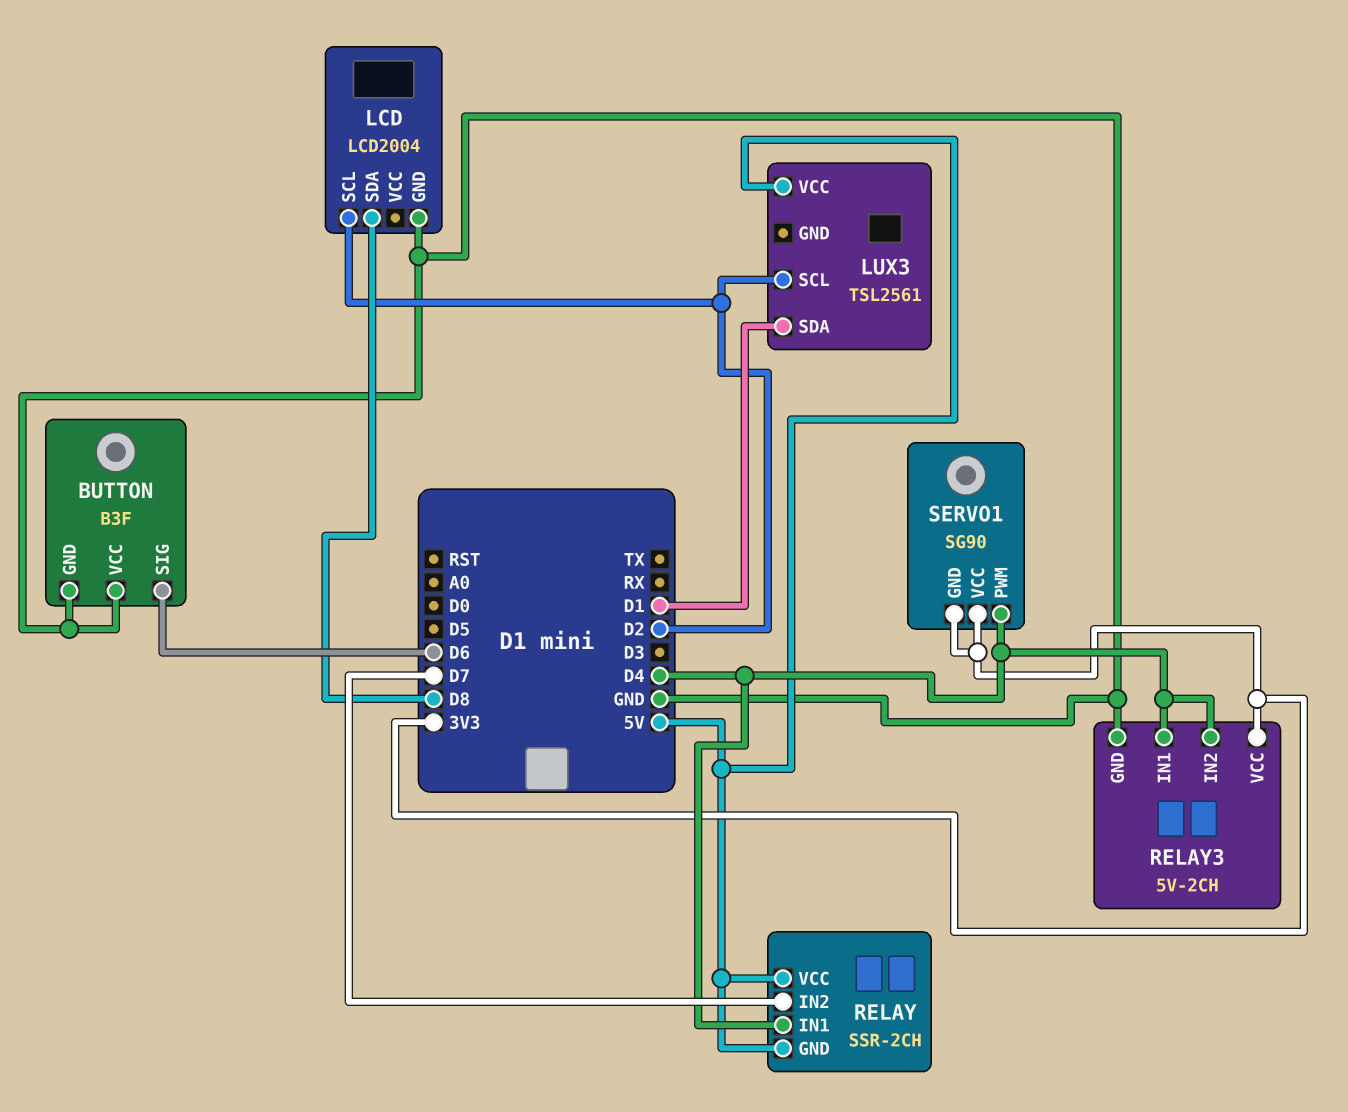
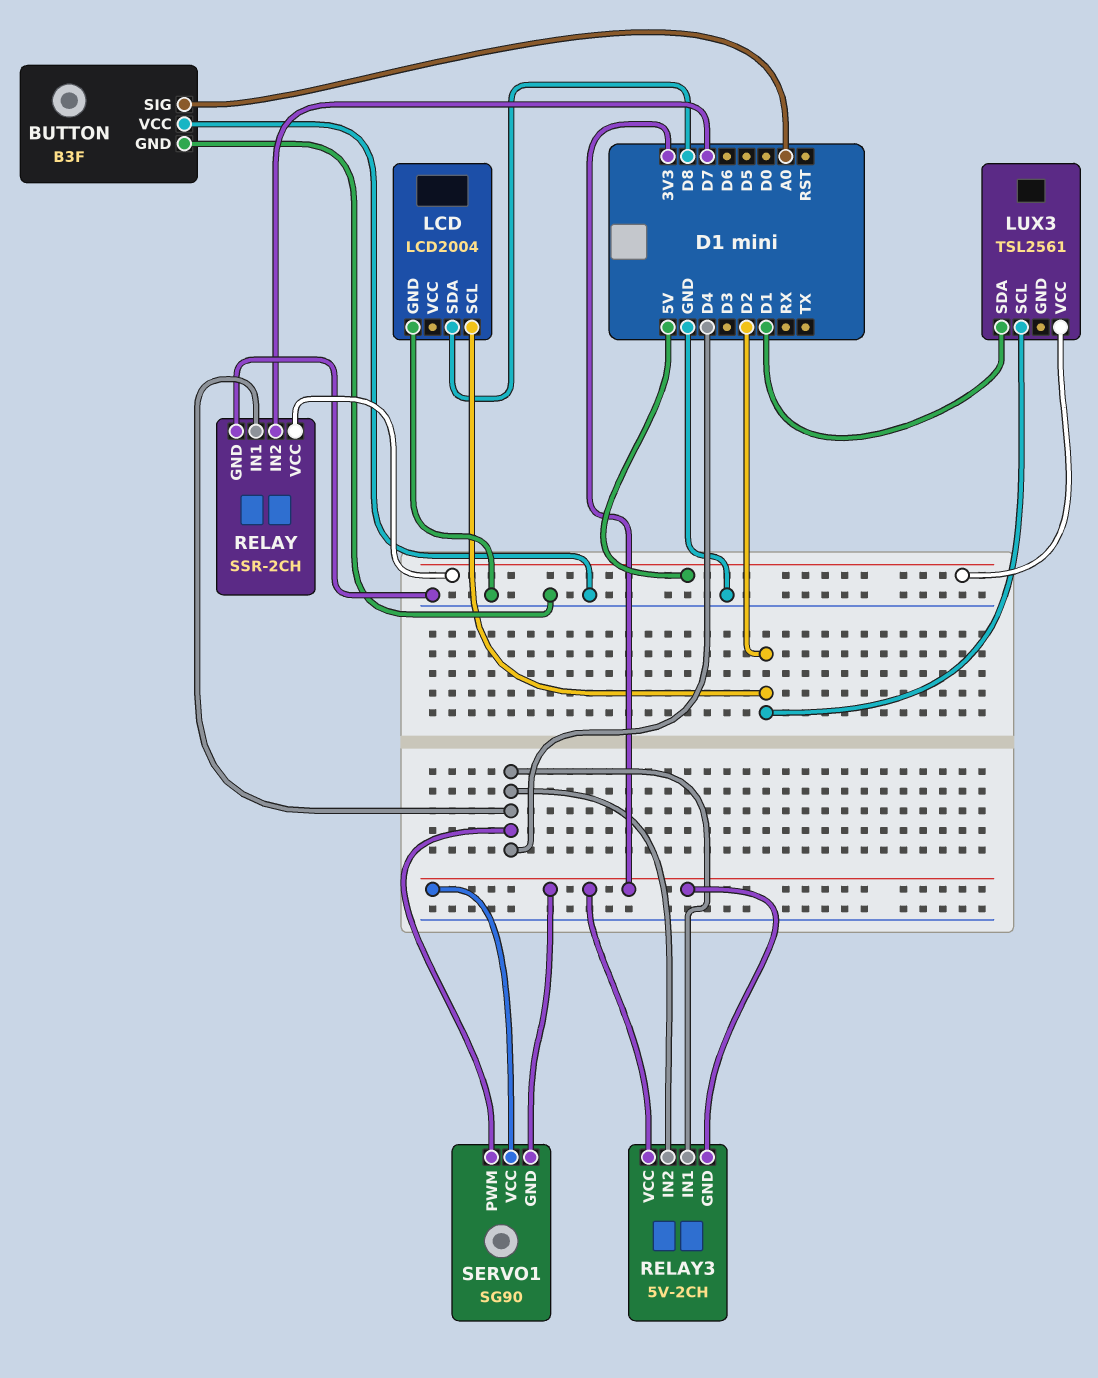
BUTTON pin SIG: D6 -> A0
RELAY pin GND: 5V -> GND
RELAY3 pin GND: GND -> 3V3

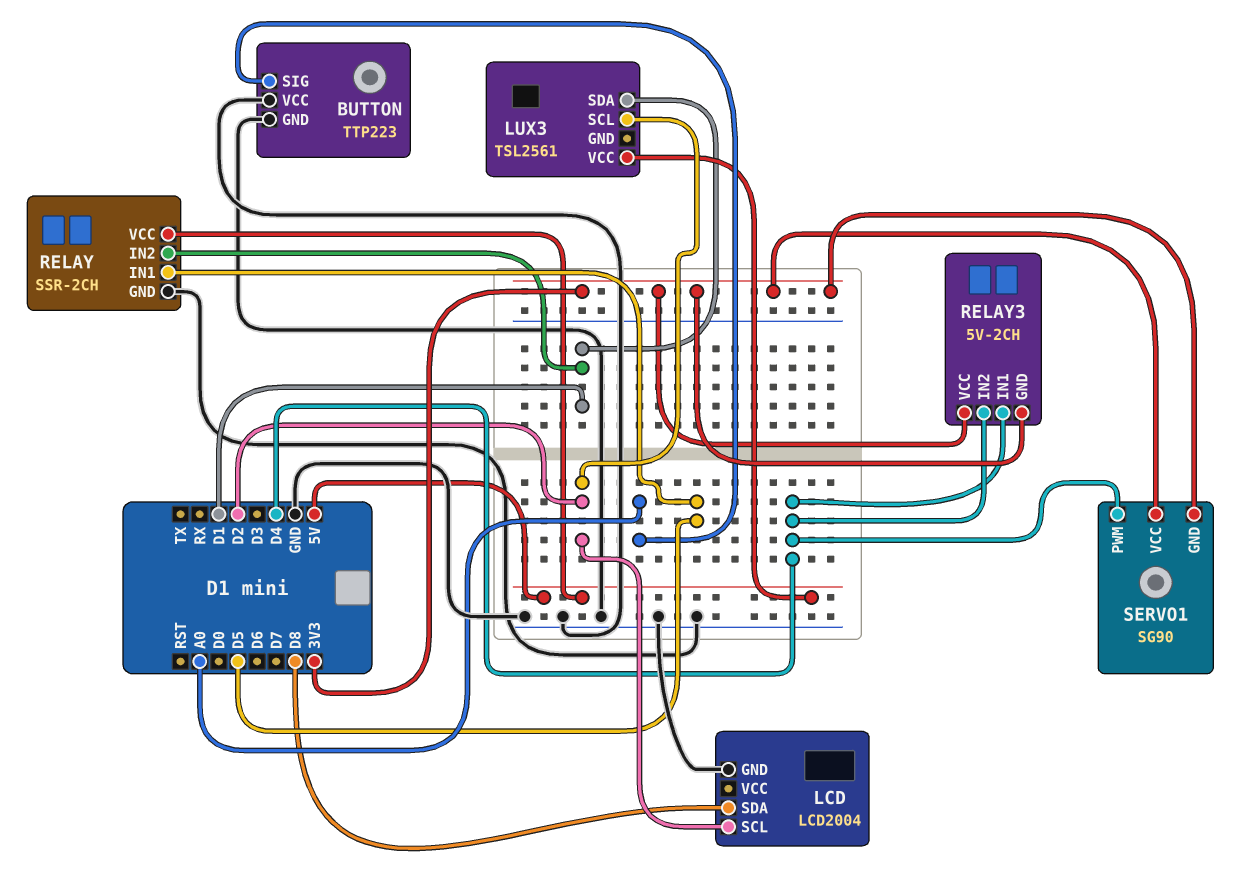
BUTTON: B3F -> TTP223
RELAY pin IN1: D4 -> D5
RELAY pin IN2: D7 -> D1

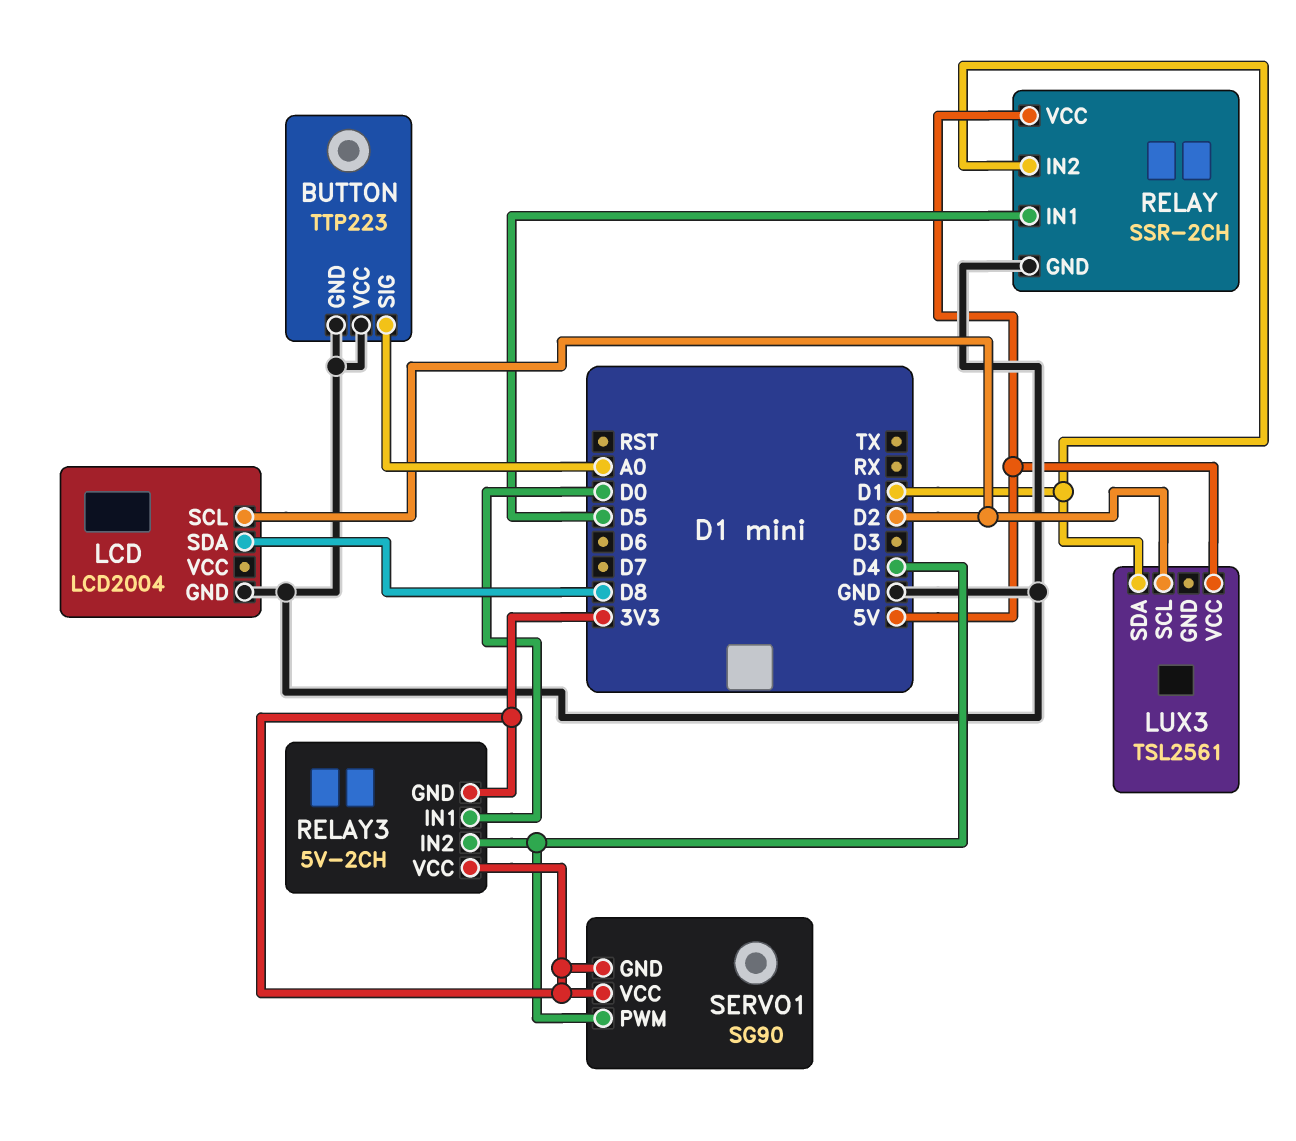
RELAY3 pin IN1: D4 -> D0

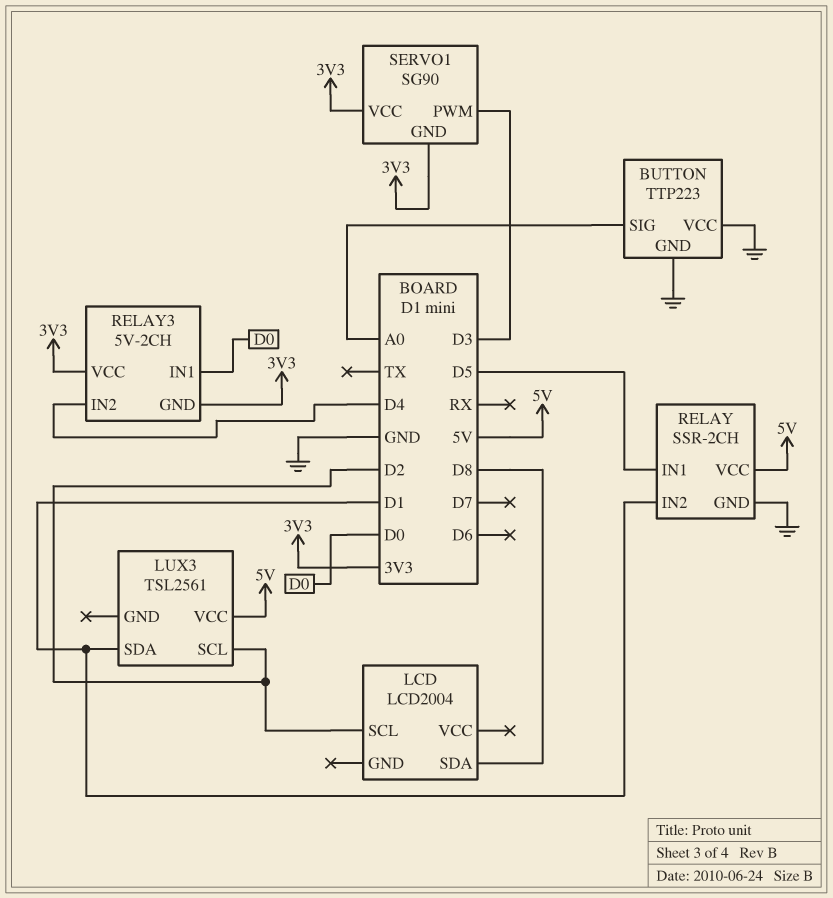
LCD pin GND: GND -> none
SERVO1 pin PWM: D4 -> D3

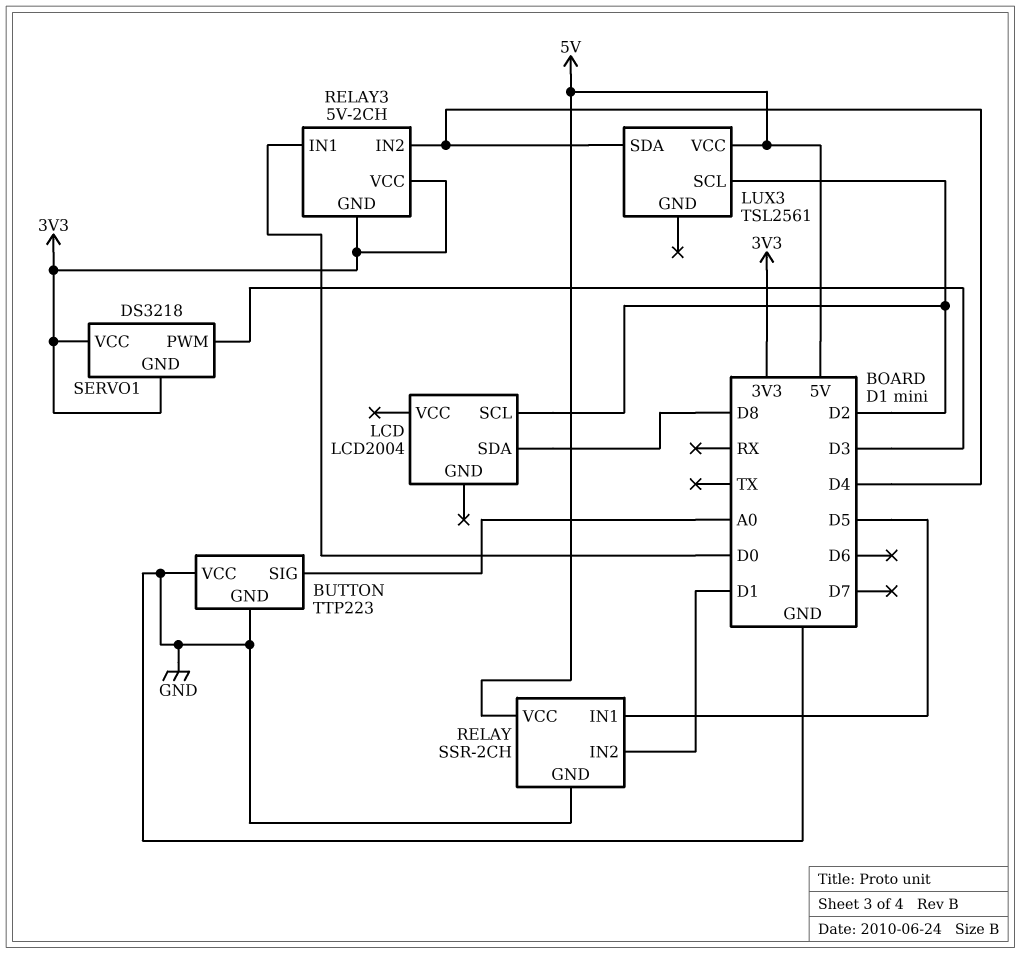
LUX3 pin SDA: D1 -> D4
SERVO1: SG90 -> DS3218

